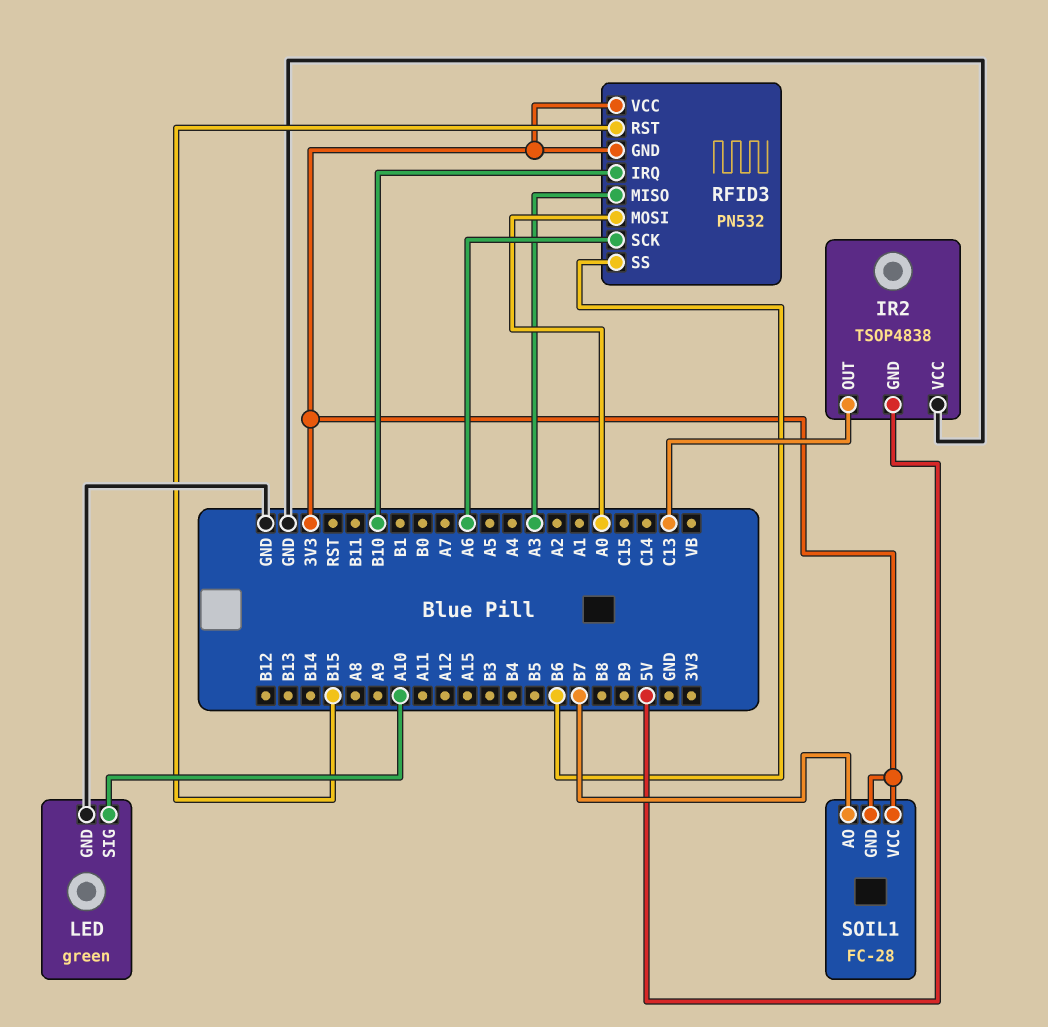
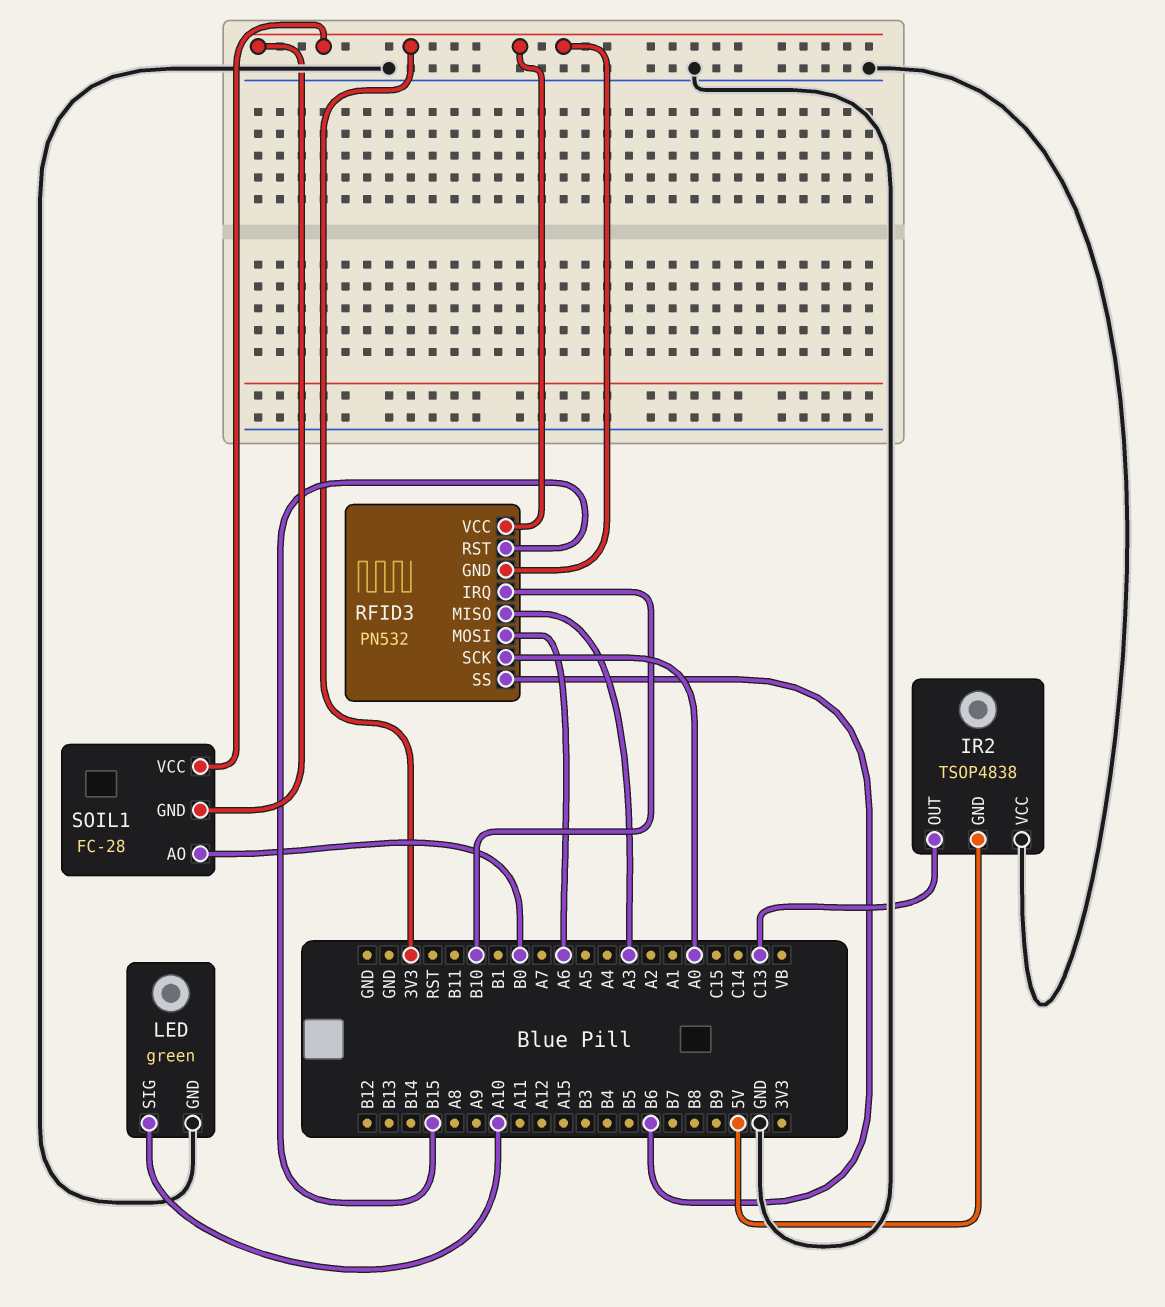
RFID3 pin MOSI: A0 -> A6
RFID3 pin SCK: A6 -> A0
SOIL1 pin AO: B7 -> B0

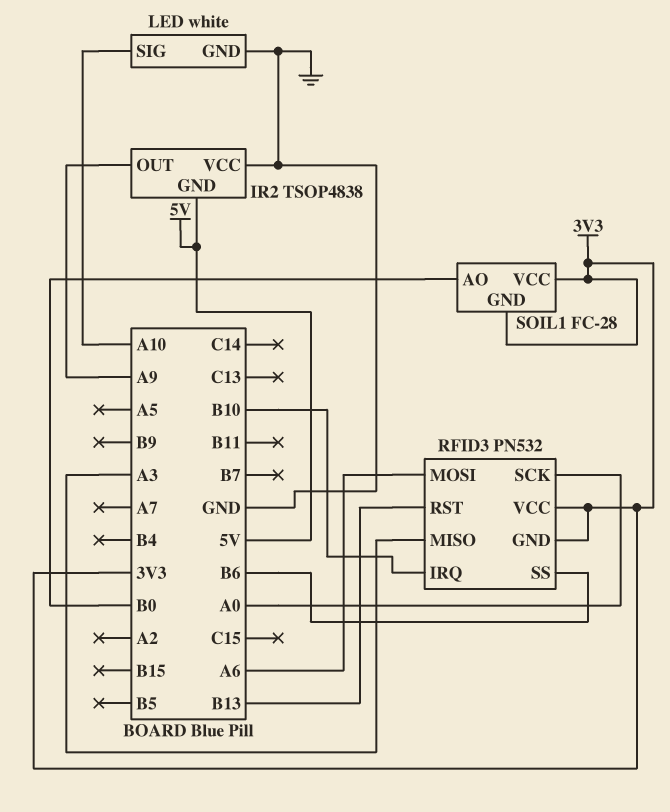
IR2 pin OUT: C13 -> A9
LED: green -> white
RFID3 pin RST: B15 -> B13

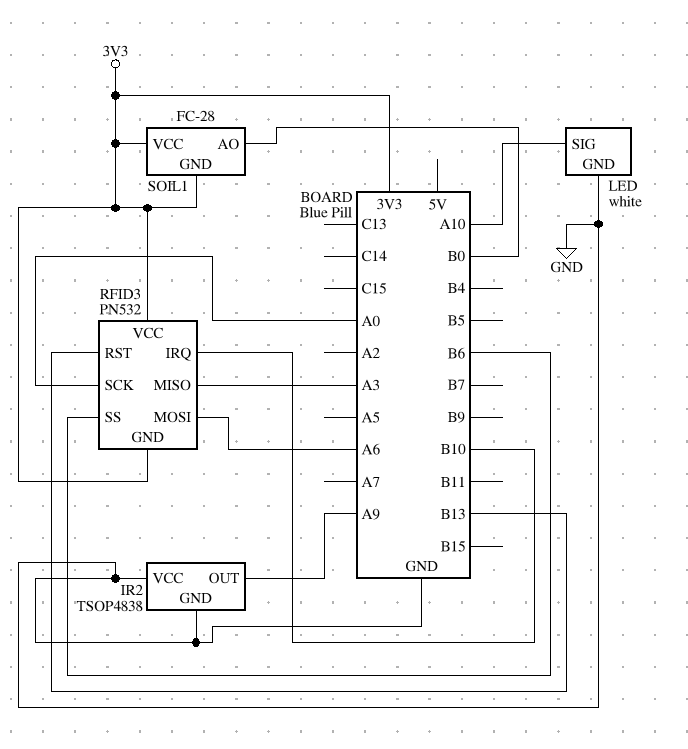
IR2 pin GND: 5V -> GND

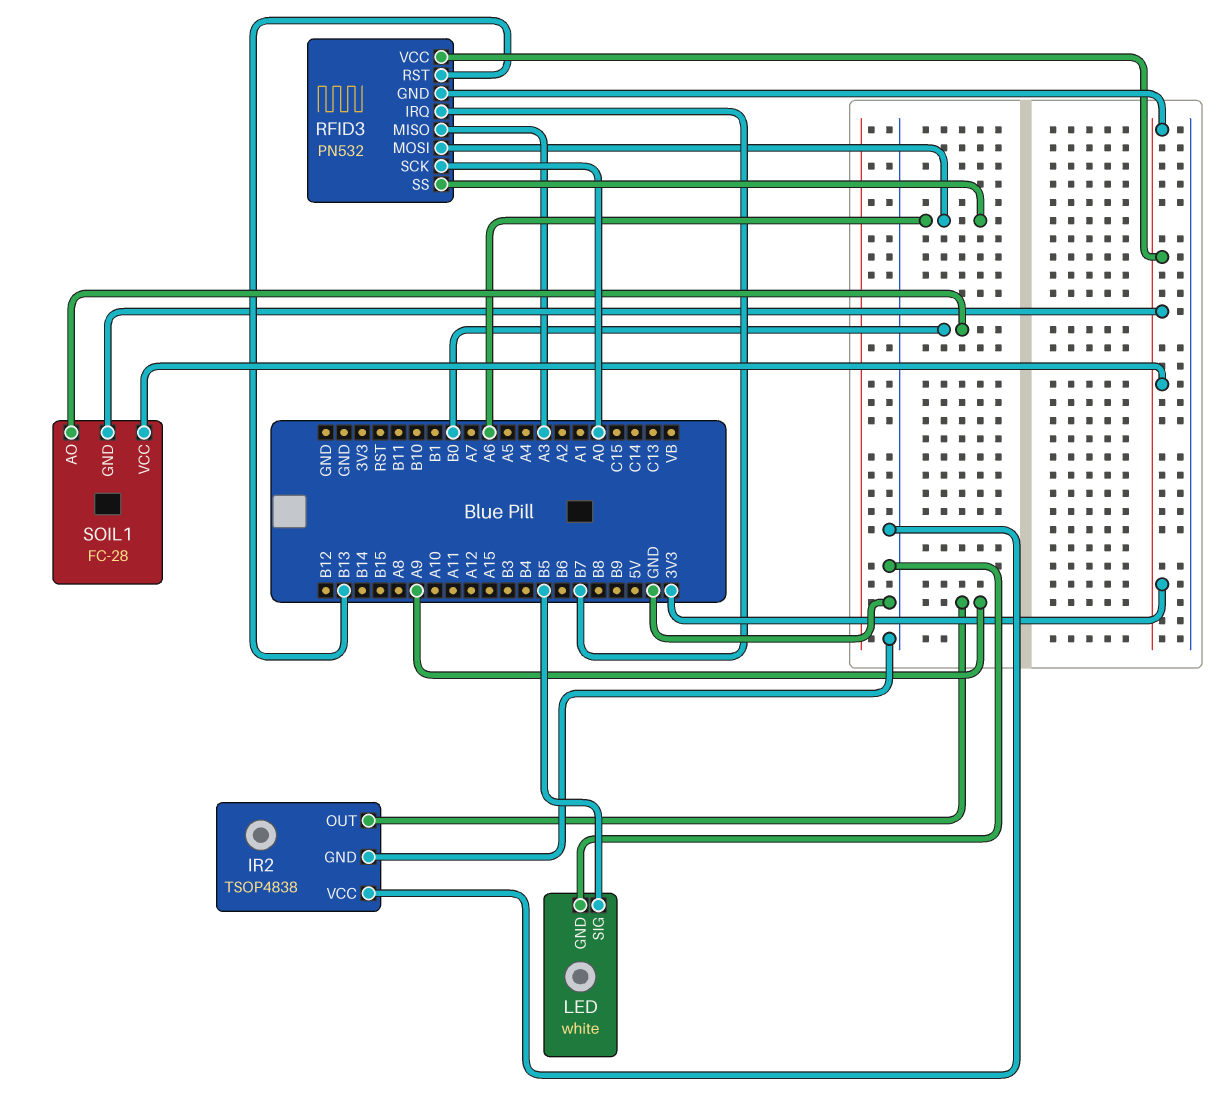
LED pin SIG: A10 -> B5
RFID3 pin IRQ: B10 -> B7
RFID3 pin SS: B6 -> A6

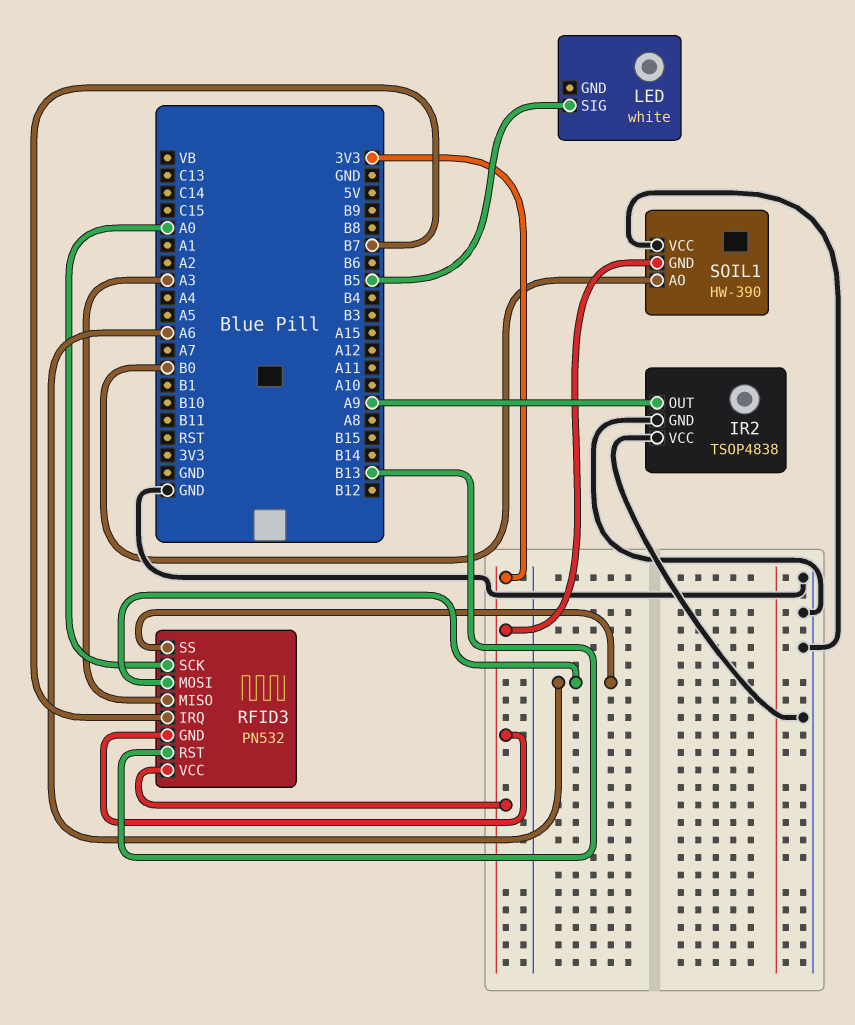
LED pin GND: GND -> none
SOIL1: FC-28 -> HW-390
SOIL1 pin VCC: 3V3 -> GND

